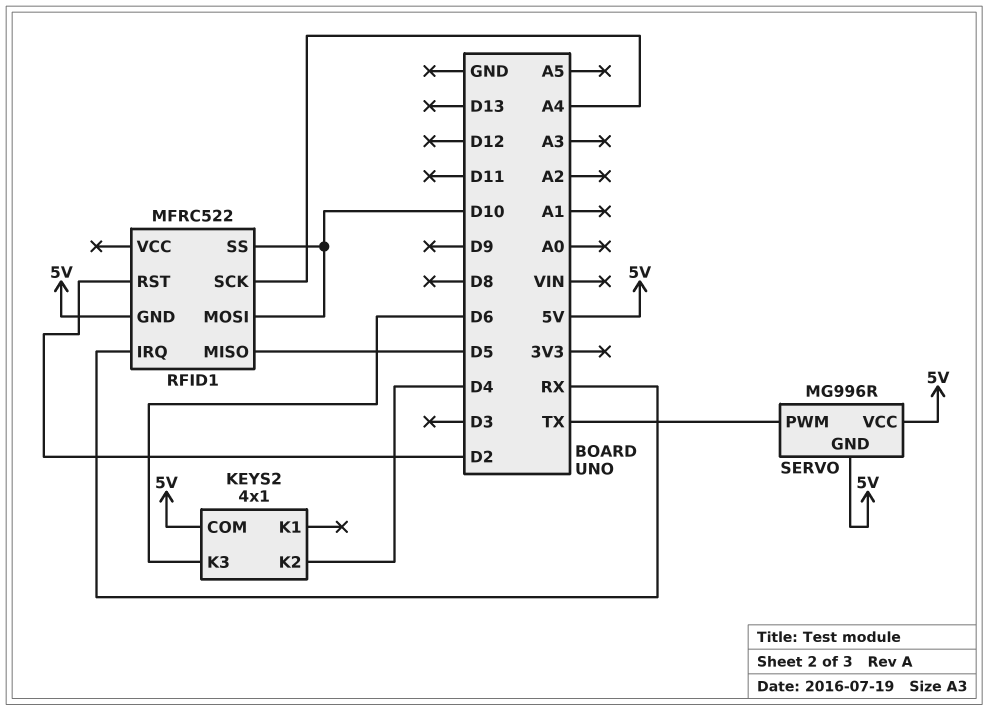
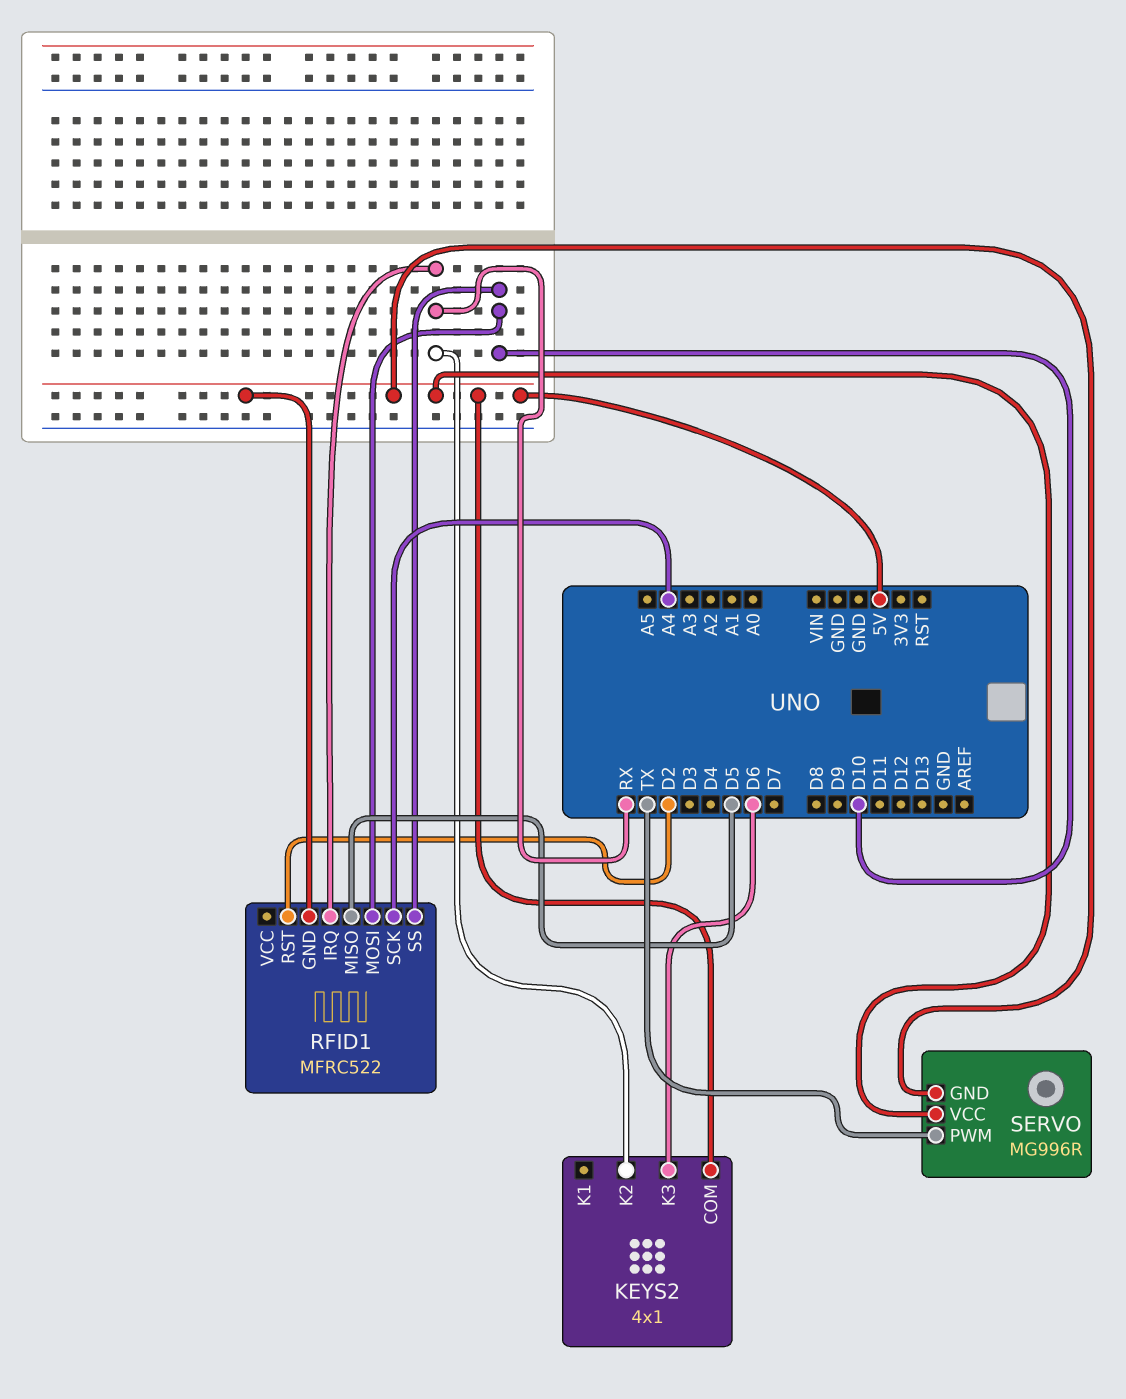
KEYS2 pin K2: D4 -> RX

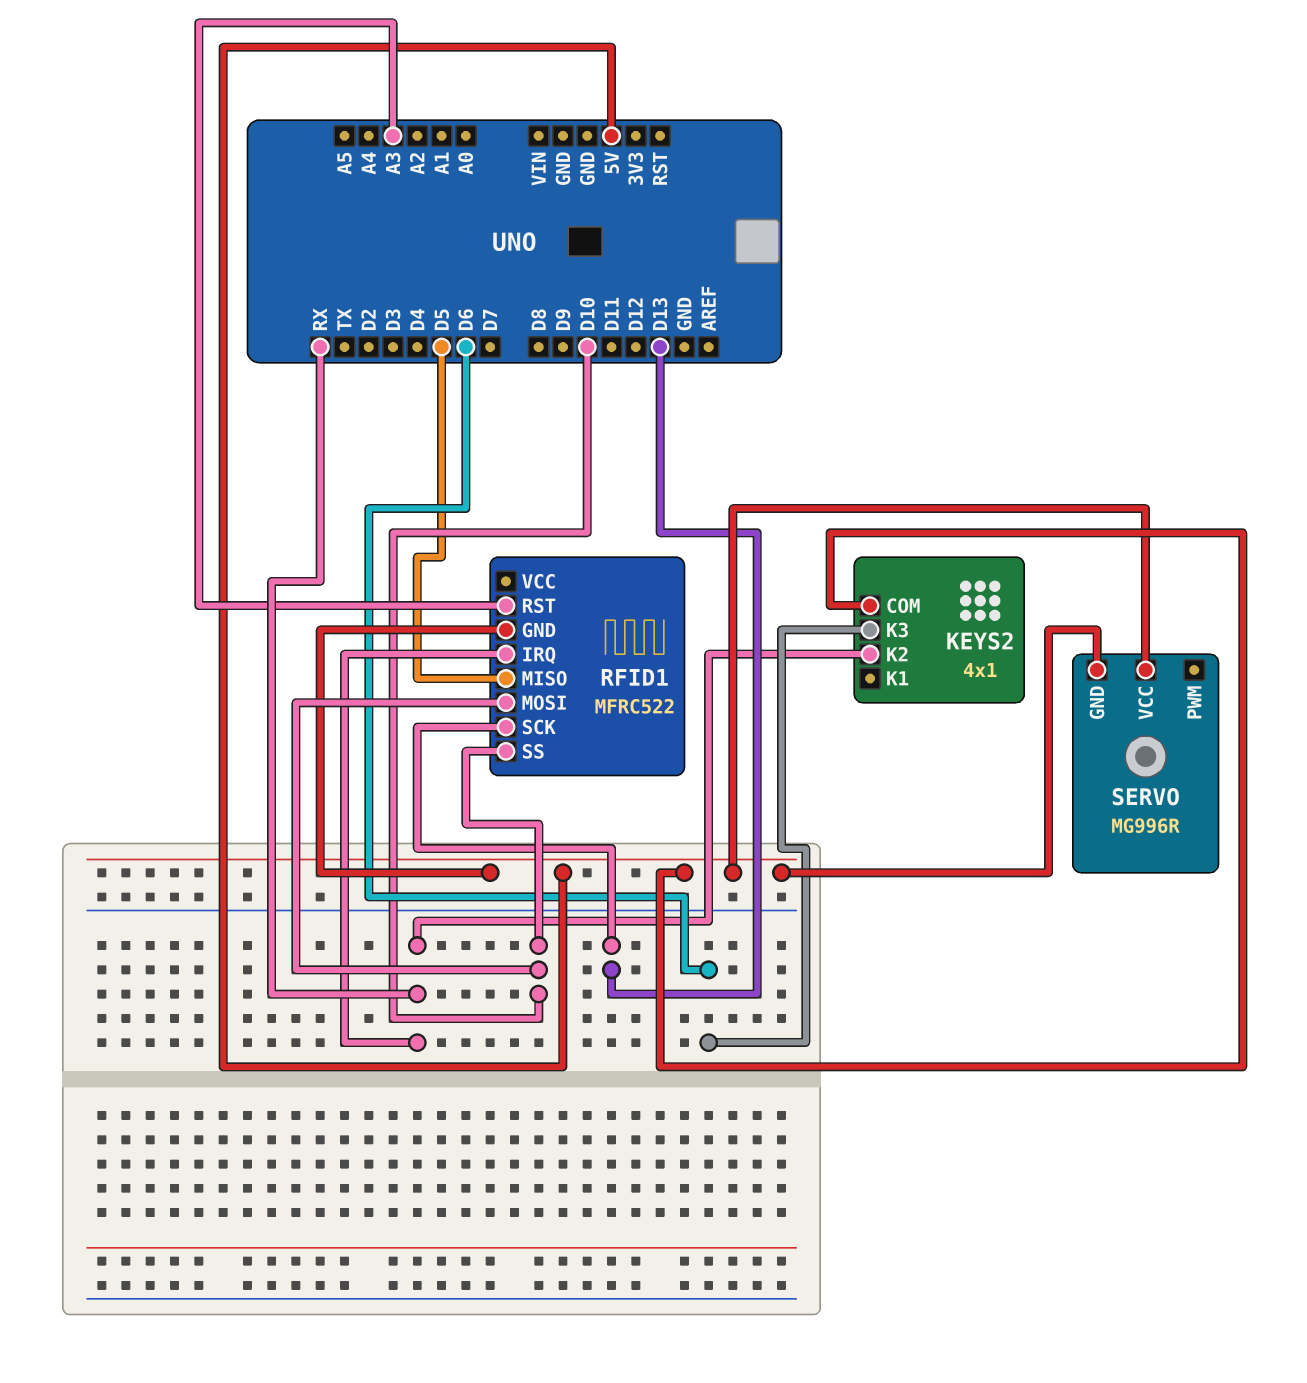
RFID1 pin RST: D2 -> A3
RFID1 pin SCK: A4 -> D13
SERVO pin PWM: TX -> none

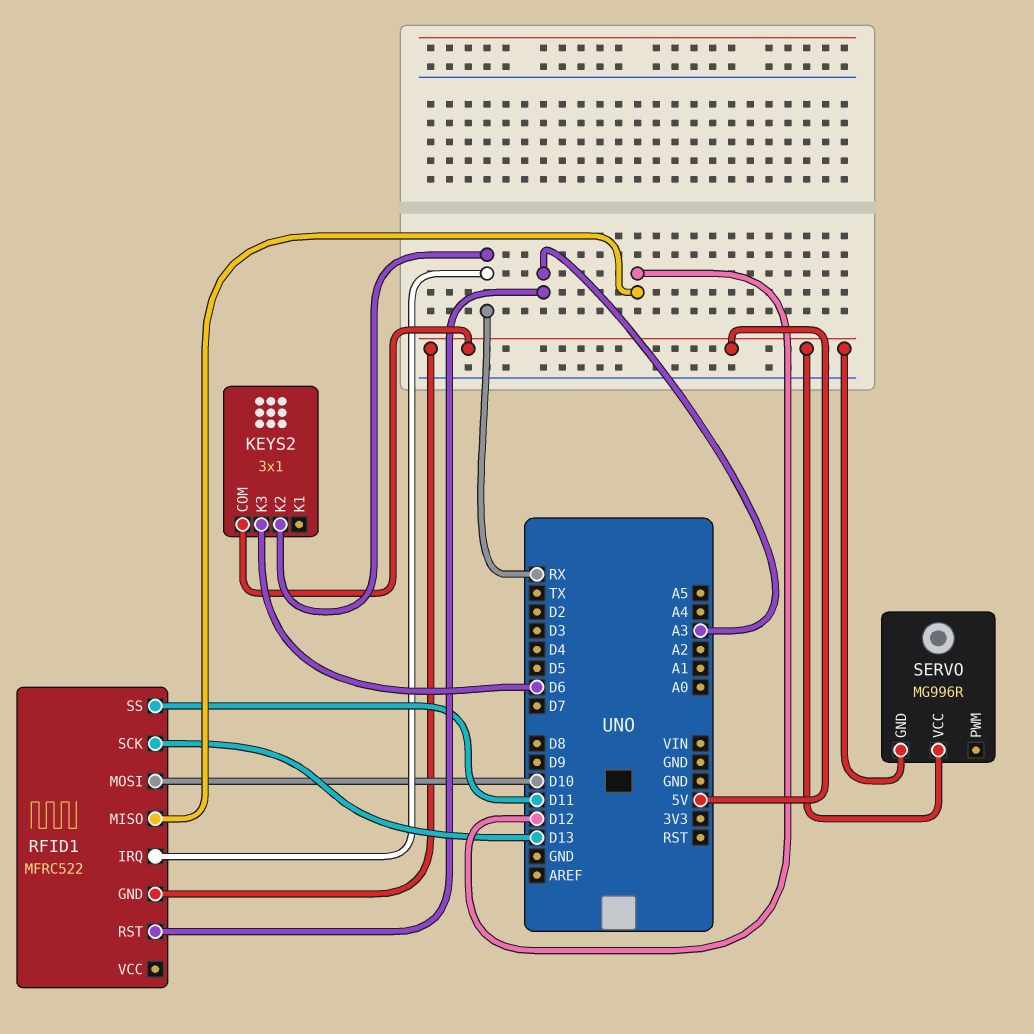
KEYS2: 4x1 -> 3x1
RFID1 pin MISO: D5 -> D12
RFID1 pin SS: D10 -> D11

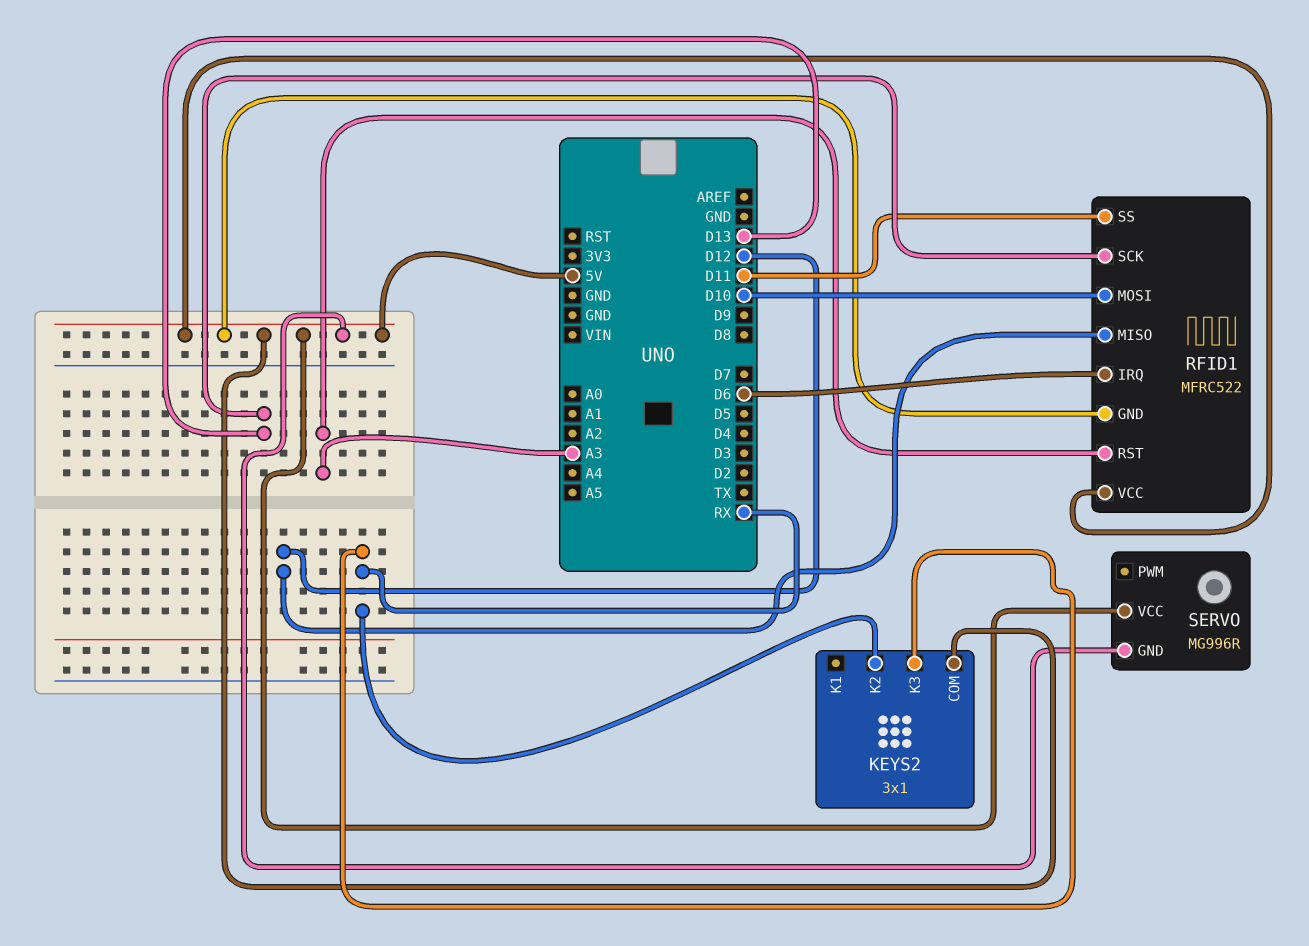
KEYS2 pin K3: D6 -> RX
RFID1 pin IRQ: RX -> D6
RFID1 pin VCC: none -> 5V

